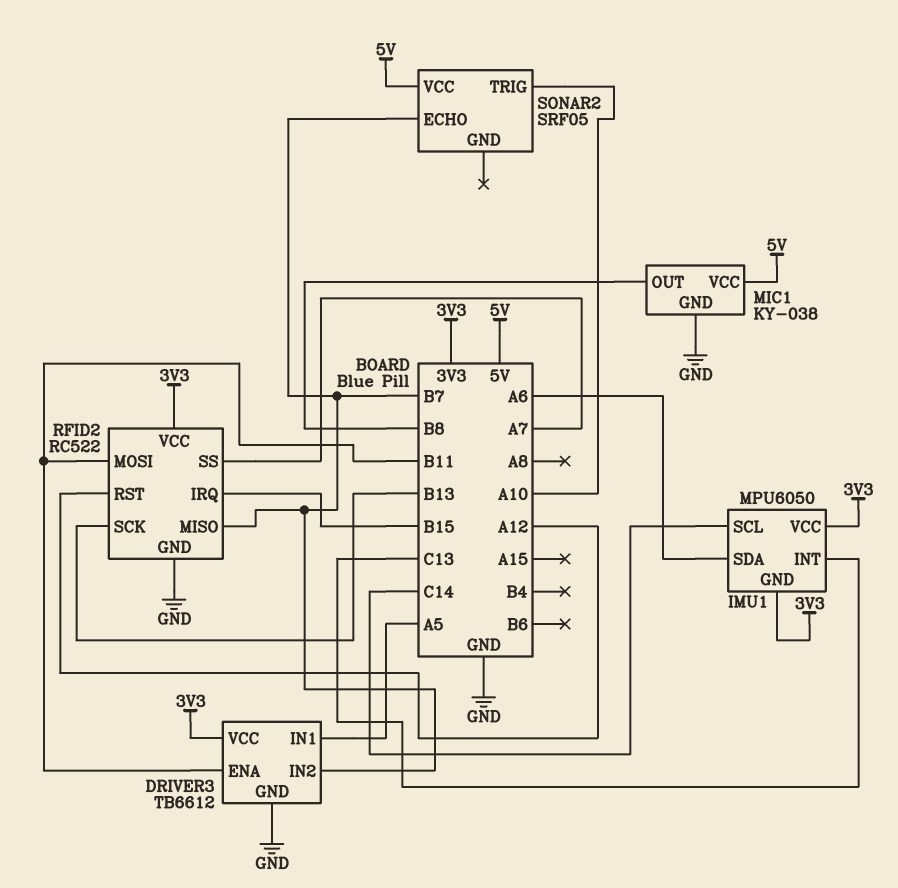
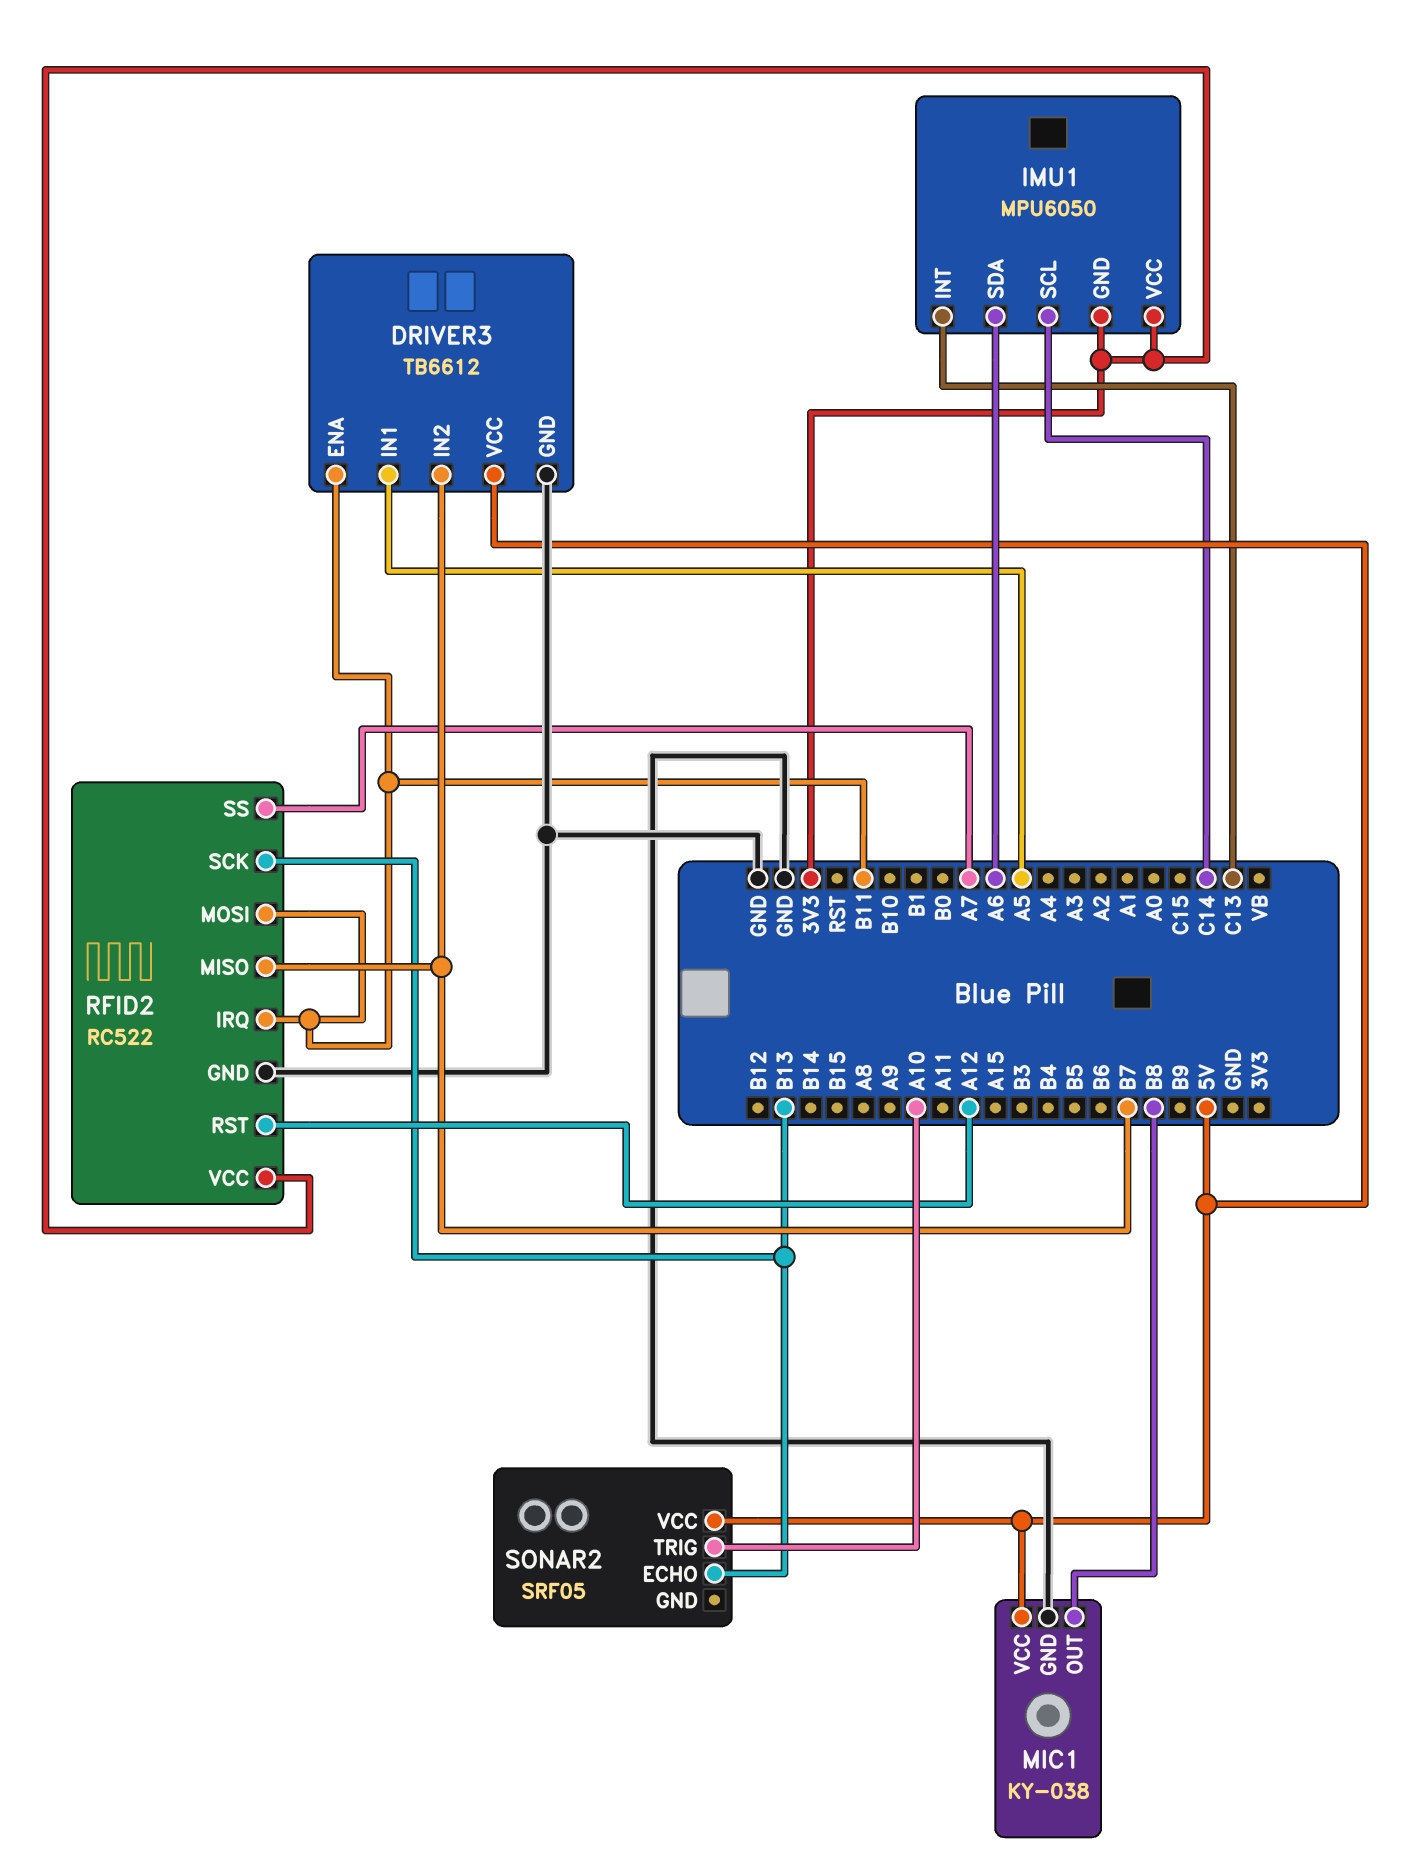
DRIVER3 pin VCC: 3V3 -> 5V
RFID2 pin IRQ: B15 -> B11
SONAR2 pin ECHO: B7 -> B13

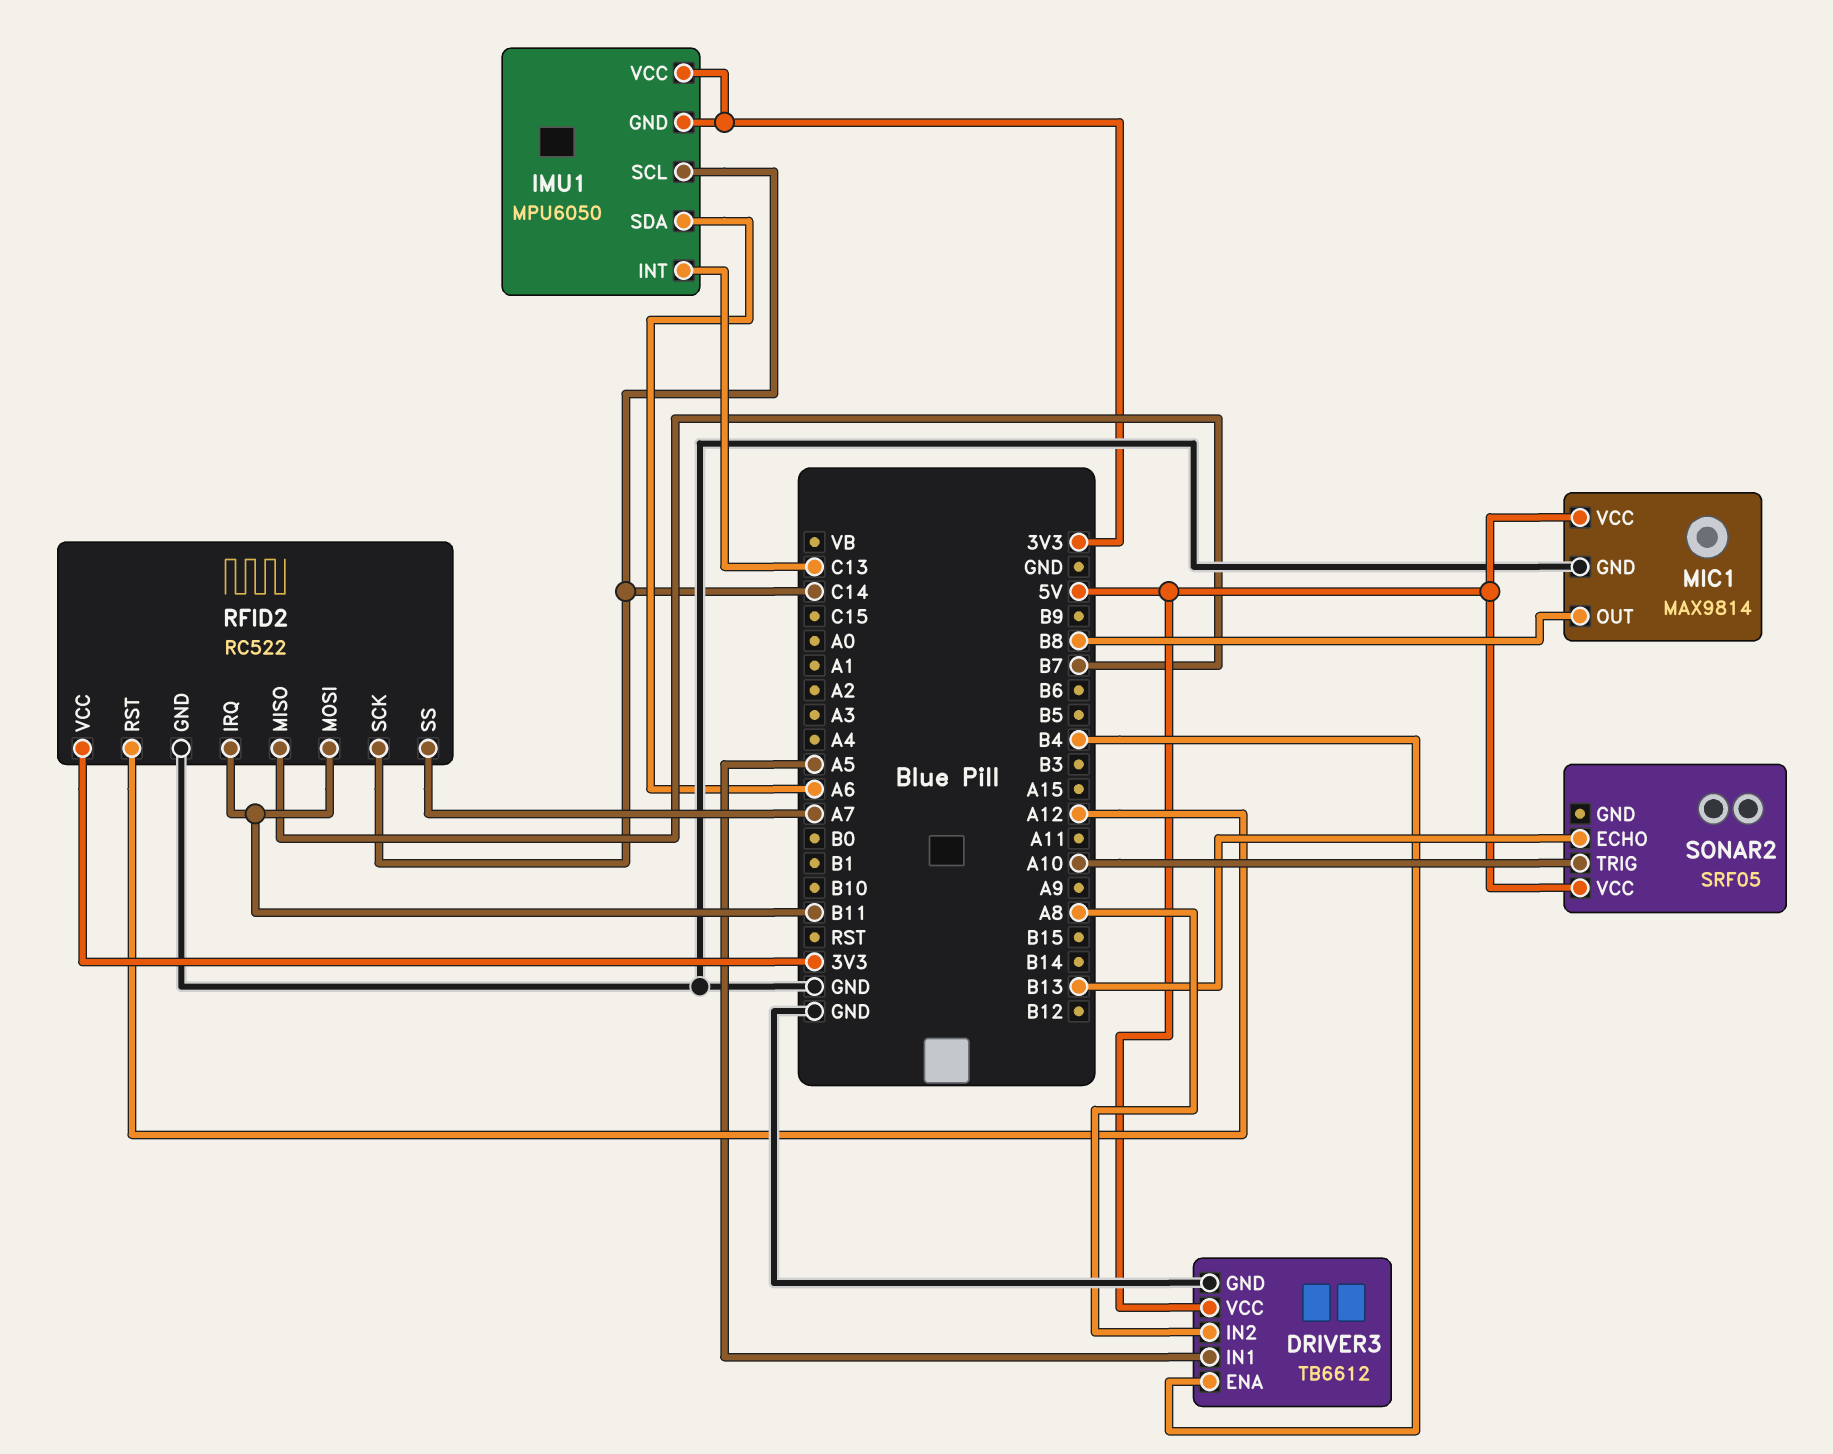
DRIVER3 pin ENA: B11 -> B4
DRIVER3 pin IN2: B7 -> A8
MIC1: KY-038 -> MAX9814
RFID2 pin SCK: B13 -> C14

